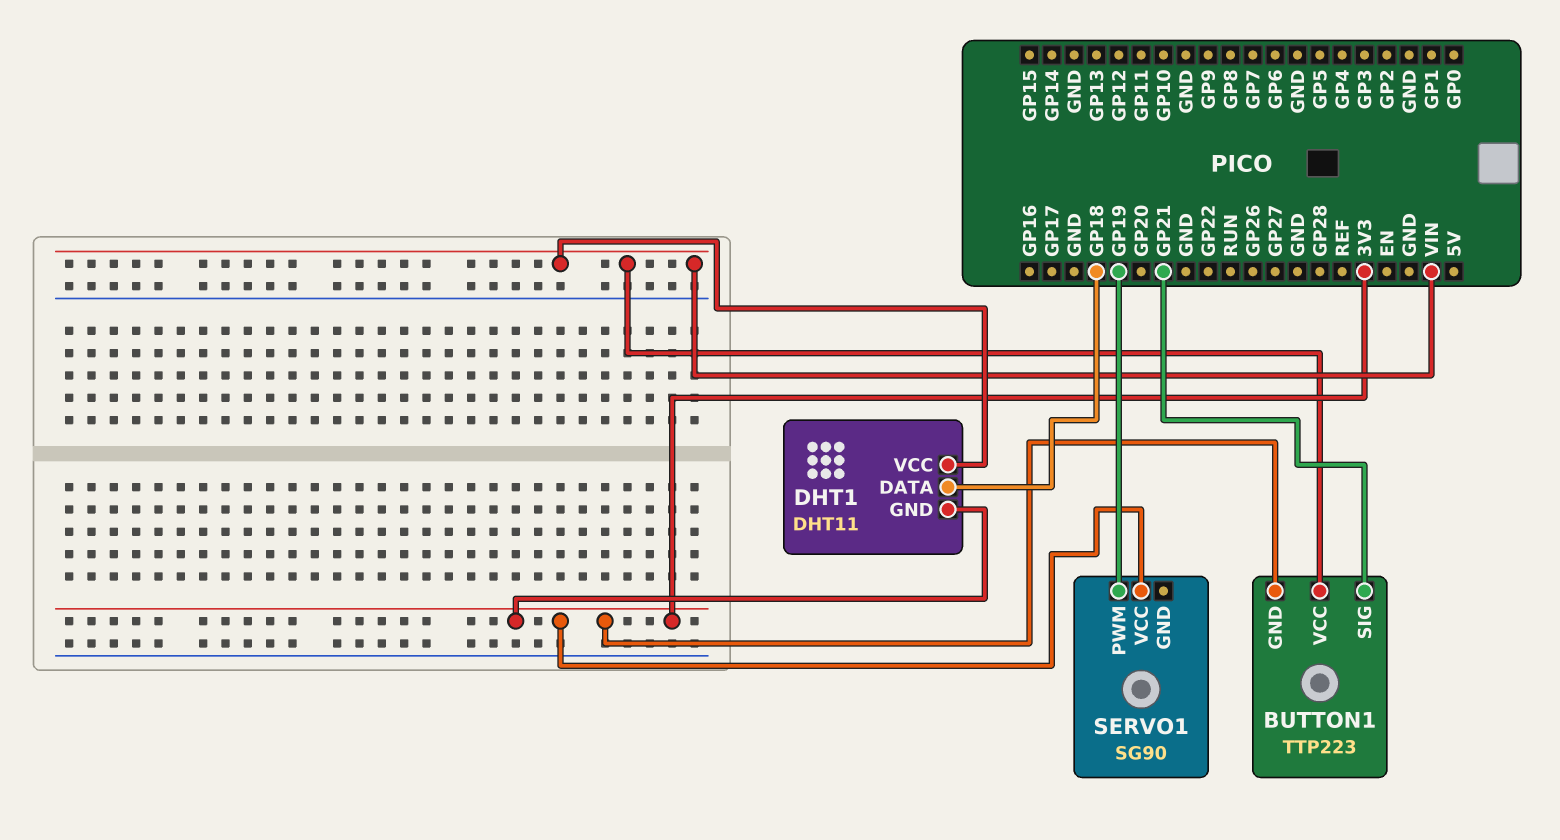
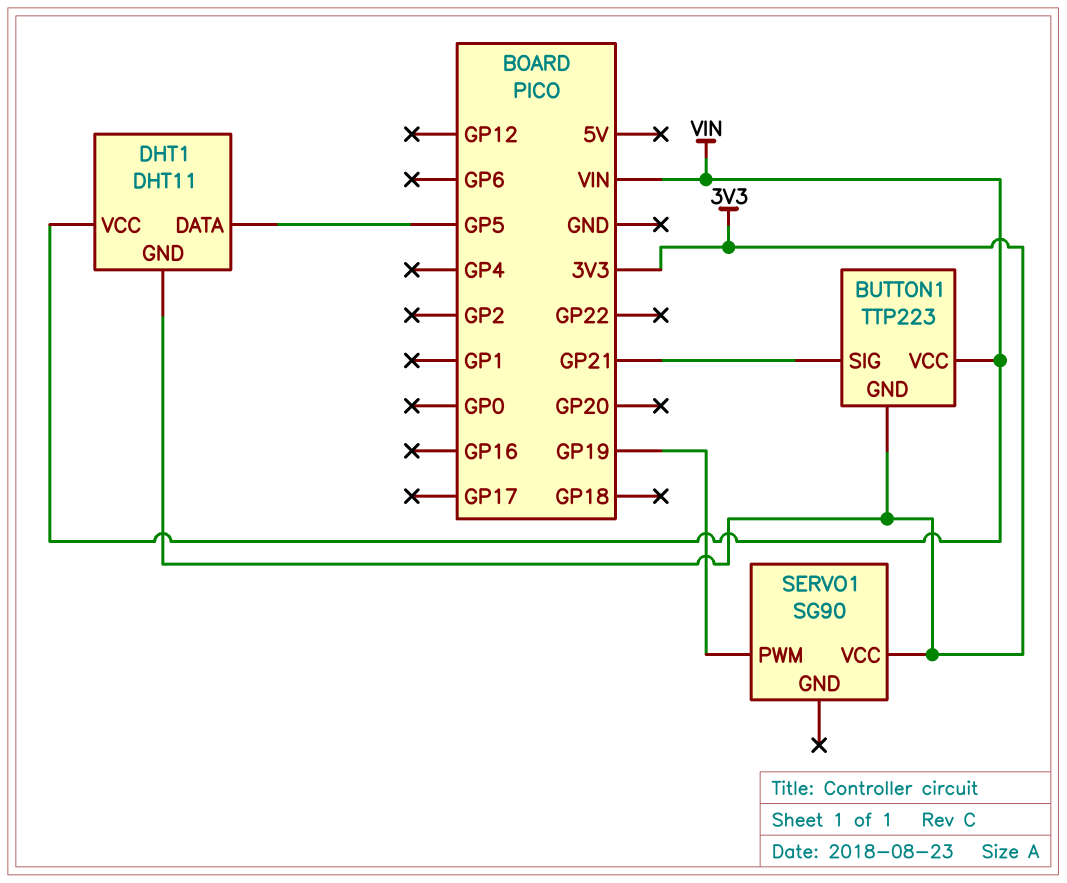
DHT1 pin DATA: GP18 -> GP5

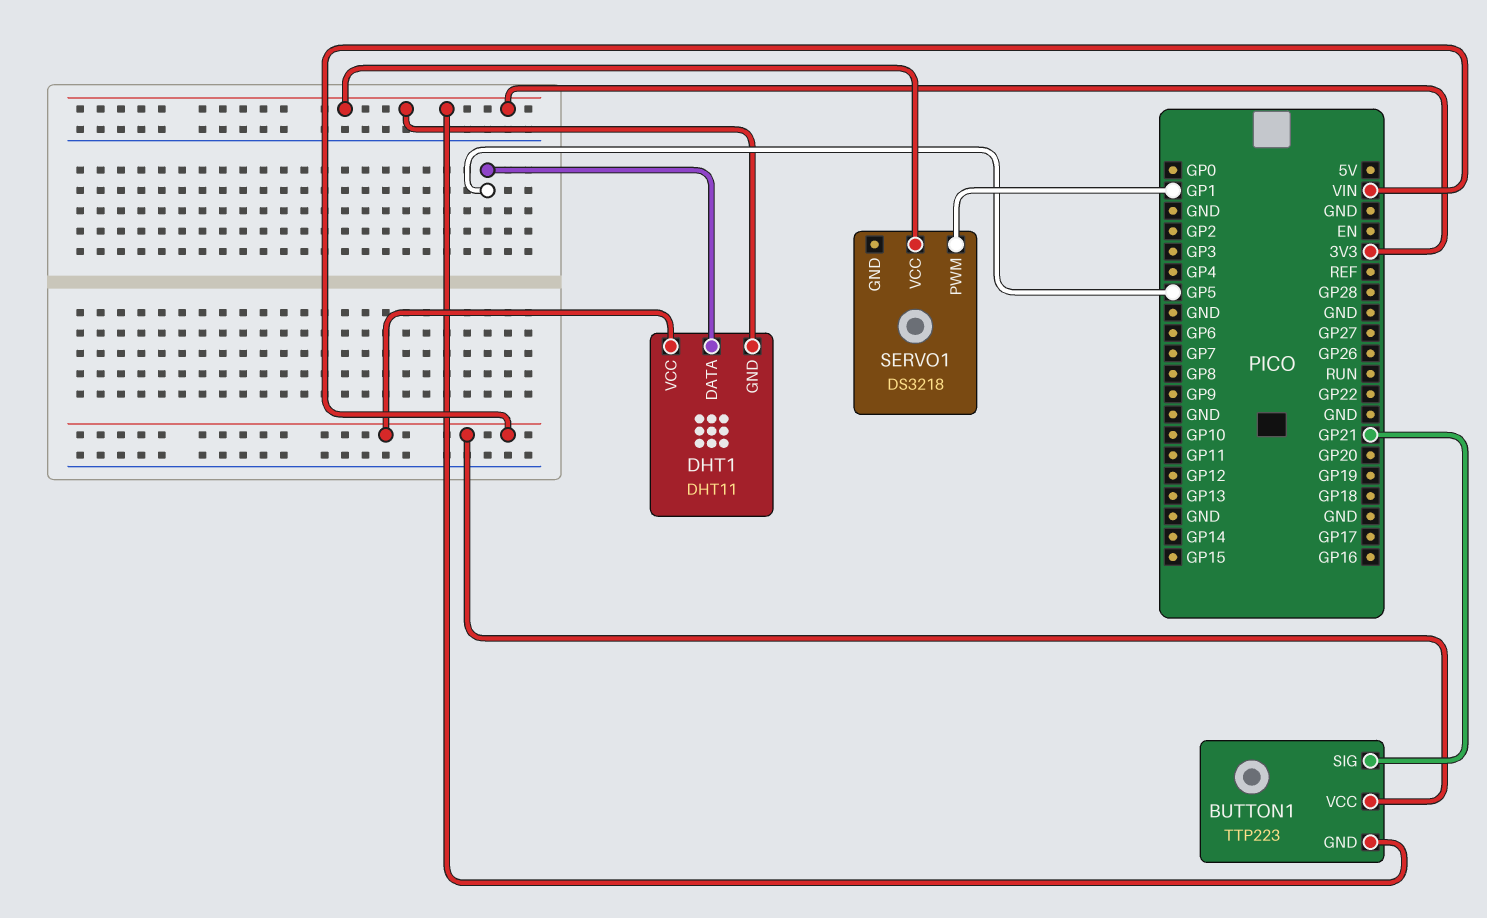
SERVO1: SG90 -> DS3218
SERVO1 pin PWM: GP19 -> GP1

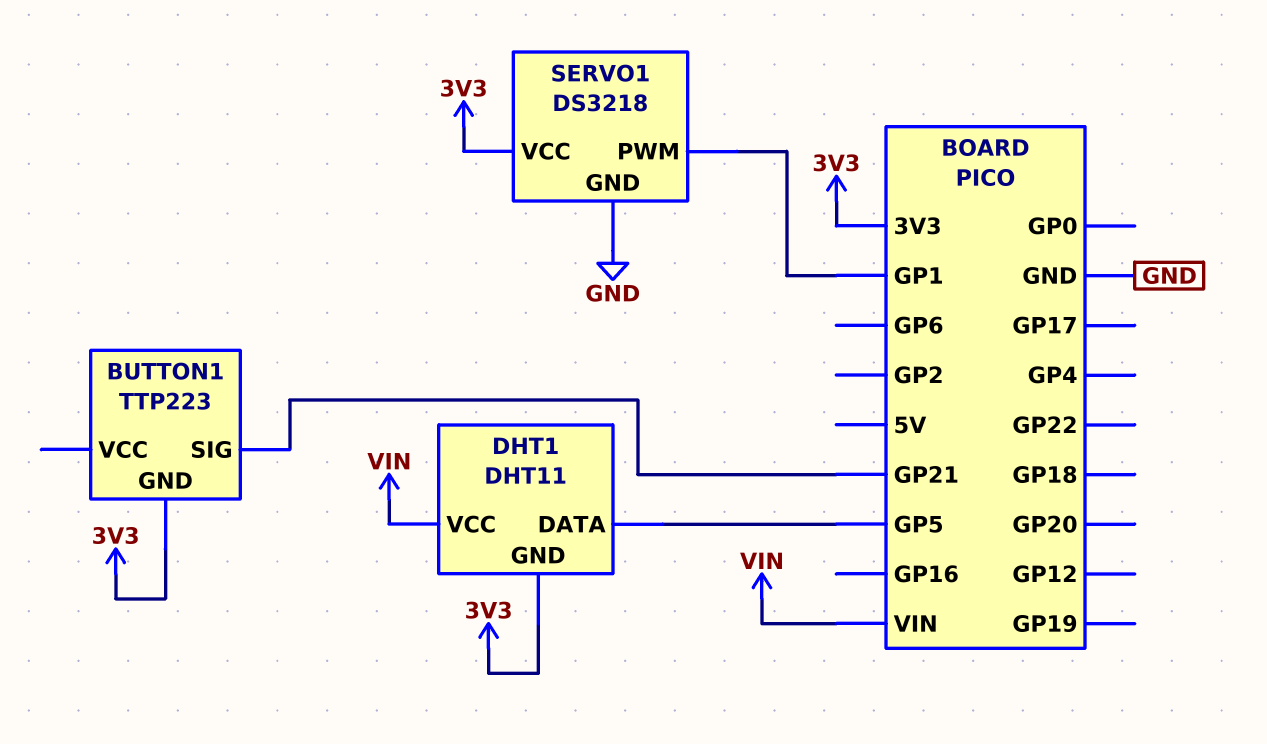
BUTTON1 pin VCC: VIN -> none
SERVO1 pin GND: none -> GND

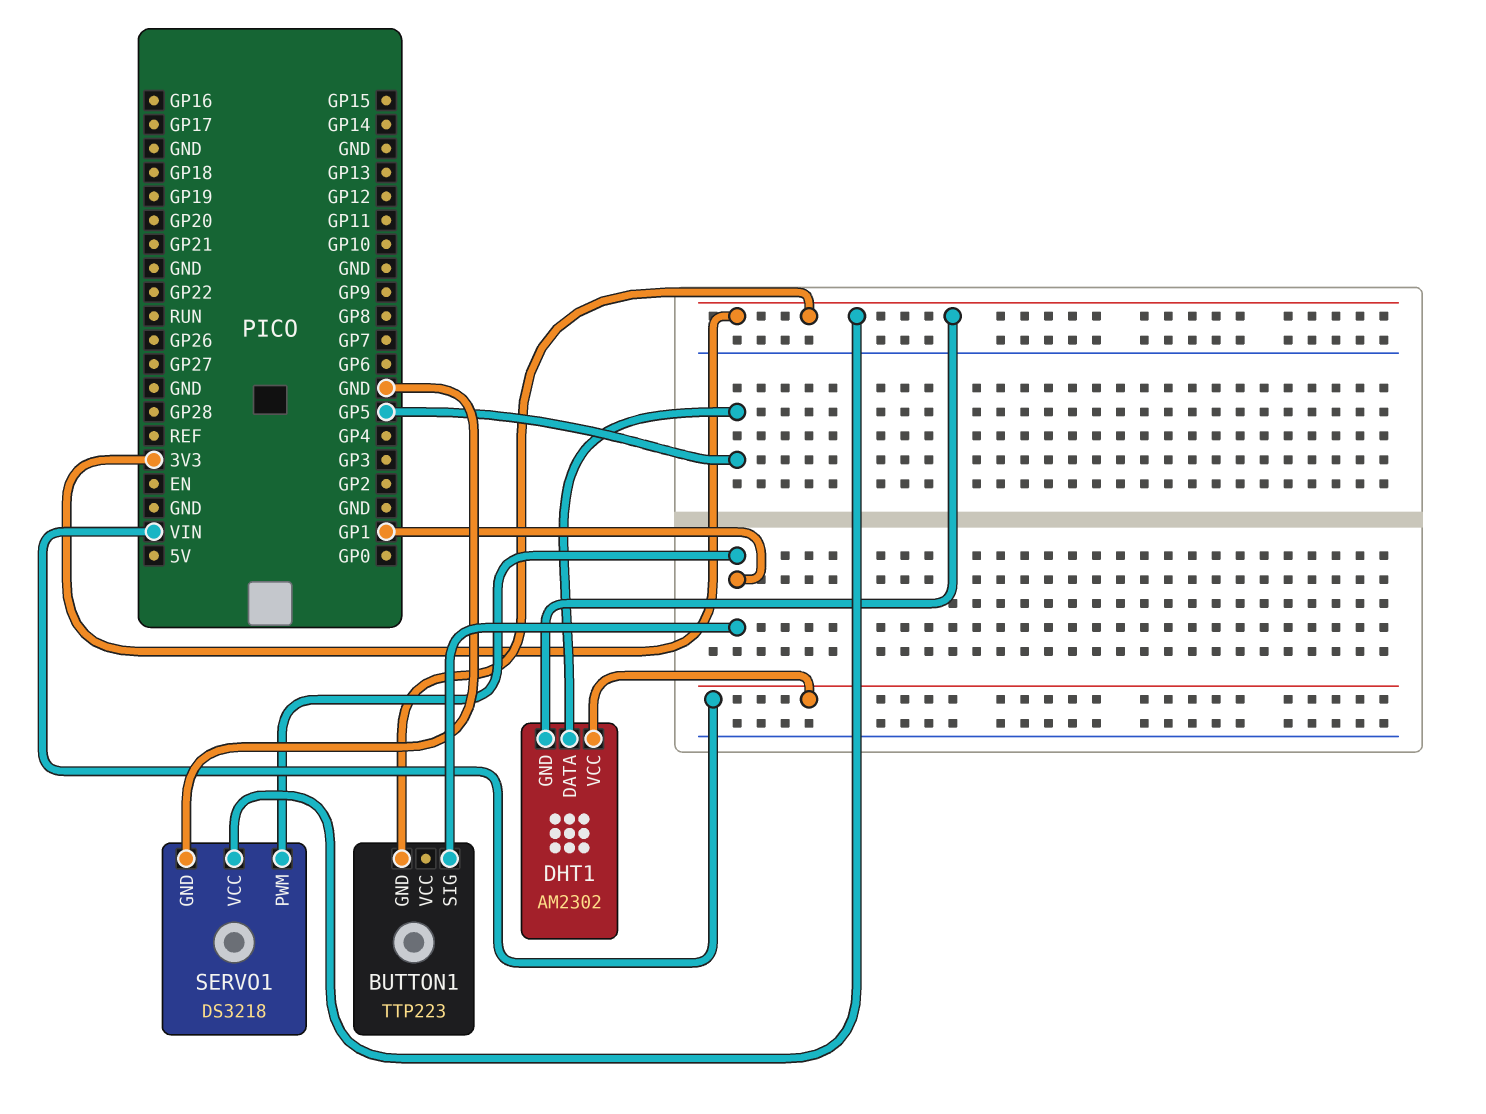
BUTTON1 pin SIG: GP21 -> GP1
DHT1: DHT11 -> AM2302

